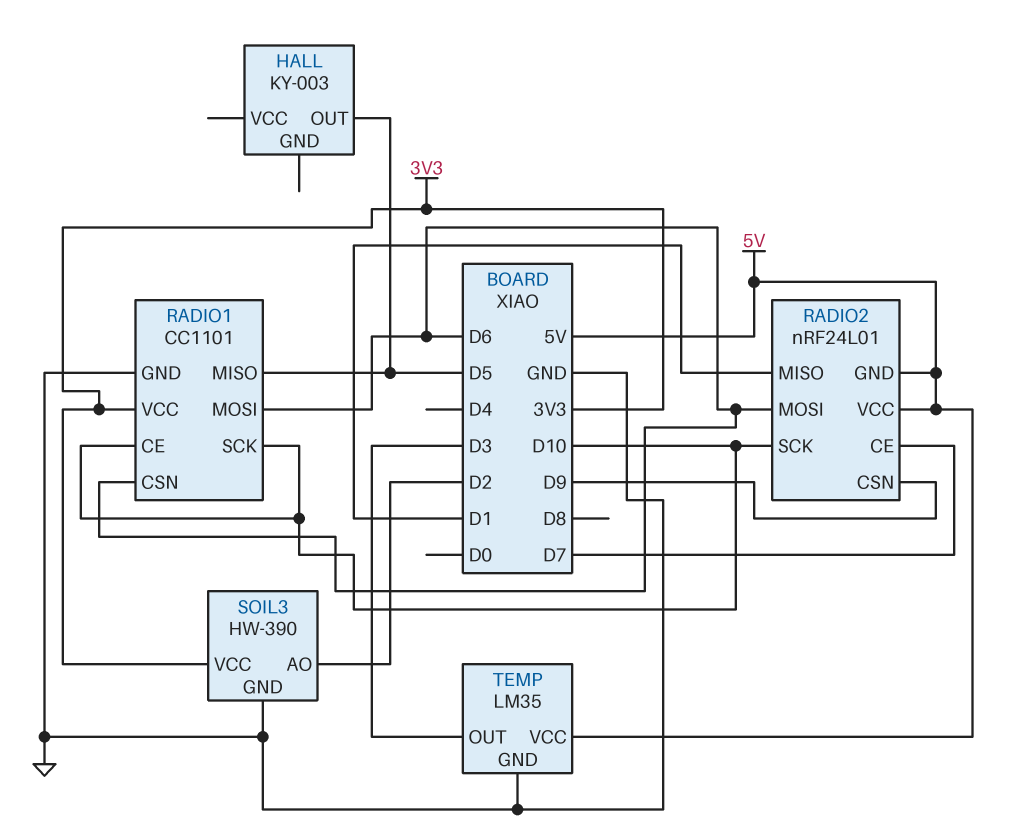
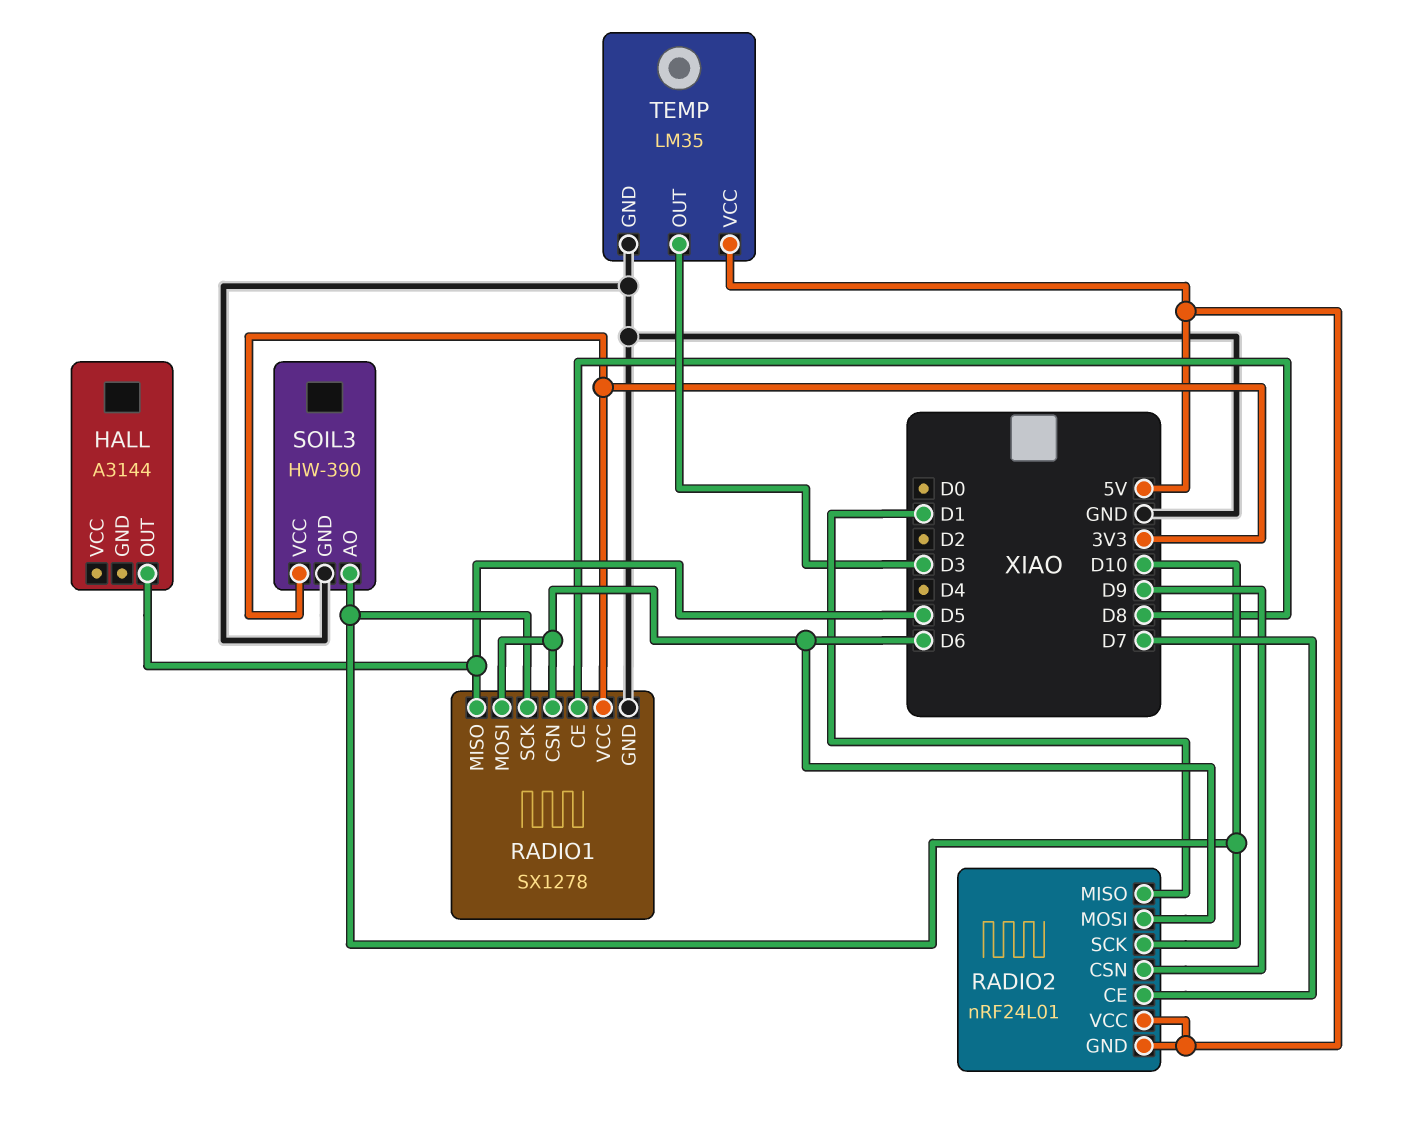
HALL: KY-003 -> A3144
RADIO1: CC1101 -> SX1278
RADIO1 pin CE: D10 -> D8
SOIL3 pin AO: D2 -> D10

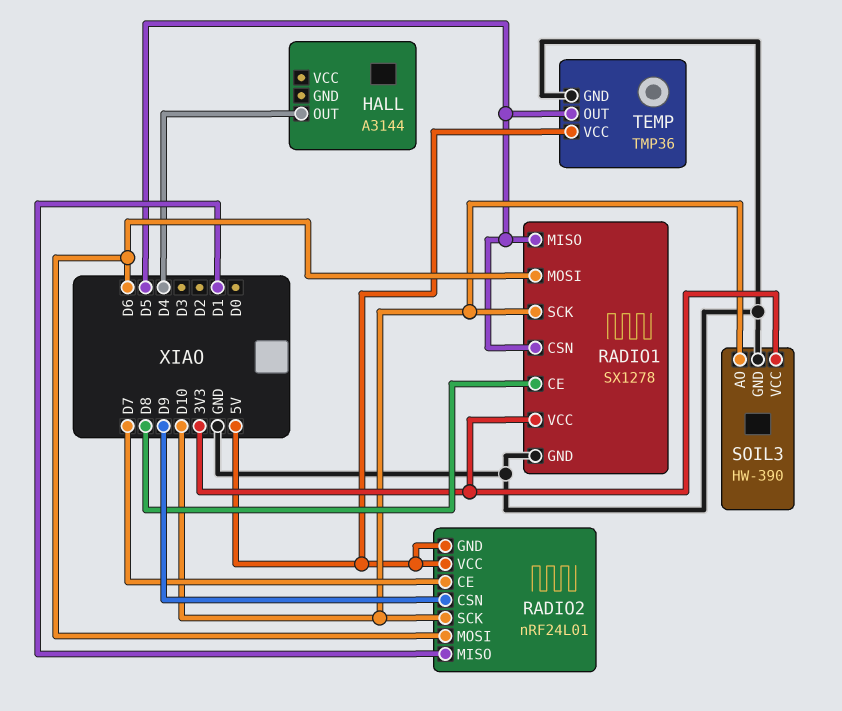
HALL pin OUT: D5 -> D4
RADIO1 pin CSN: D6 -> D5
TEMP: LM35 -> TMP36
TEMP pin OUT: D3 -> D5

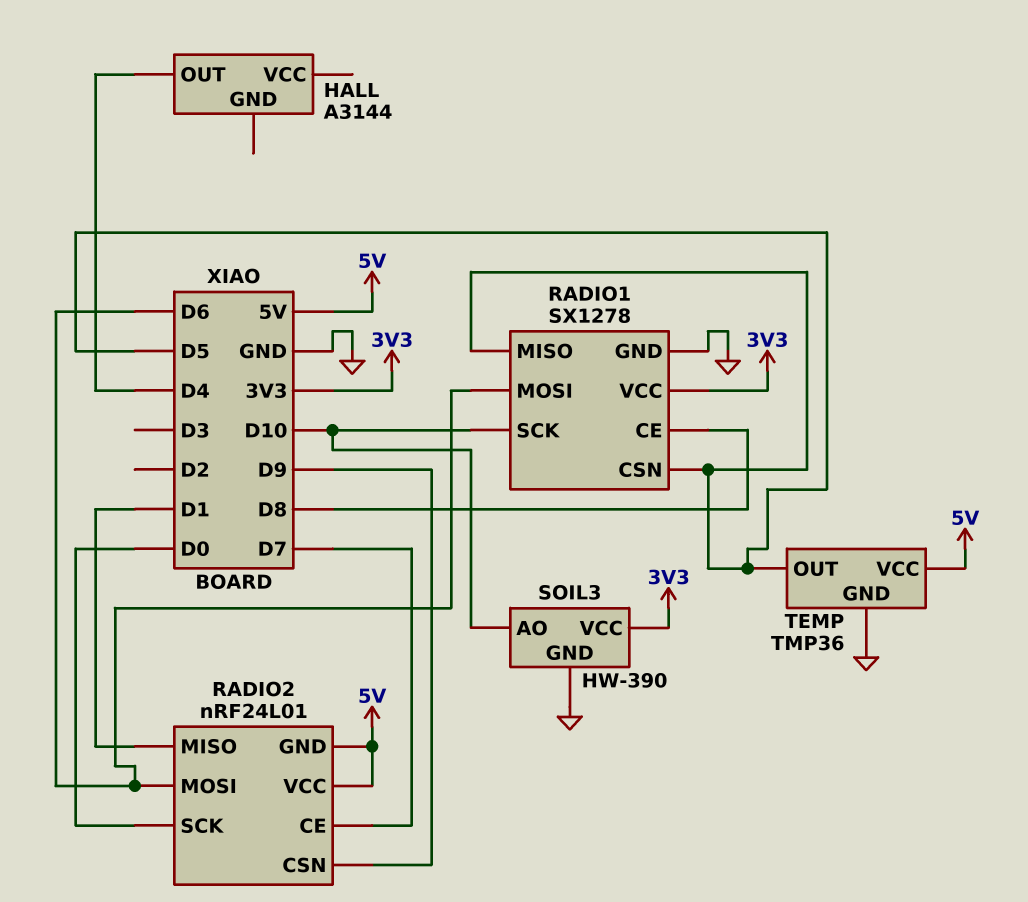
RADIO2 pin SCK: D10 -> D0

